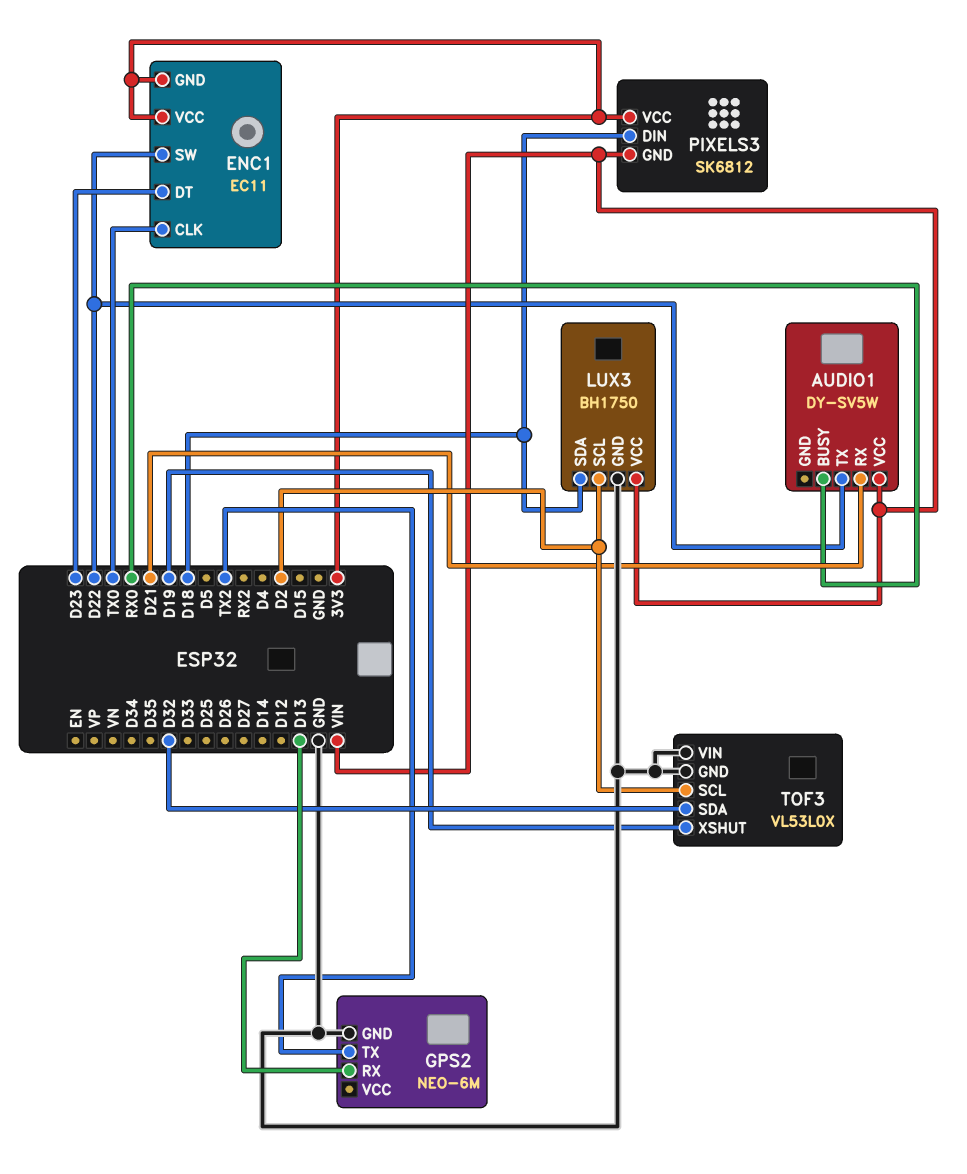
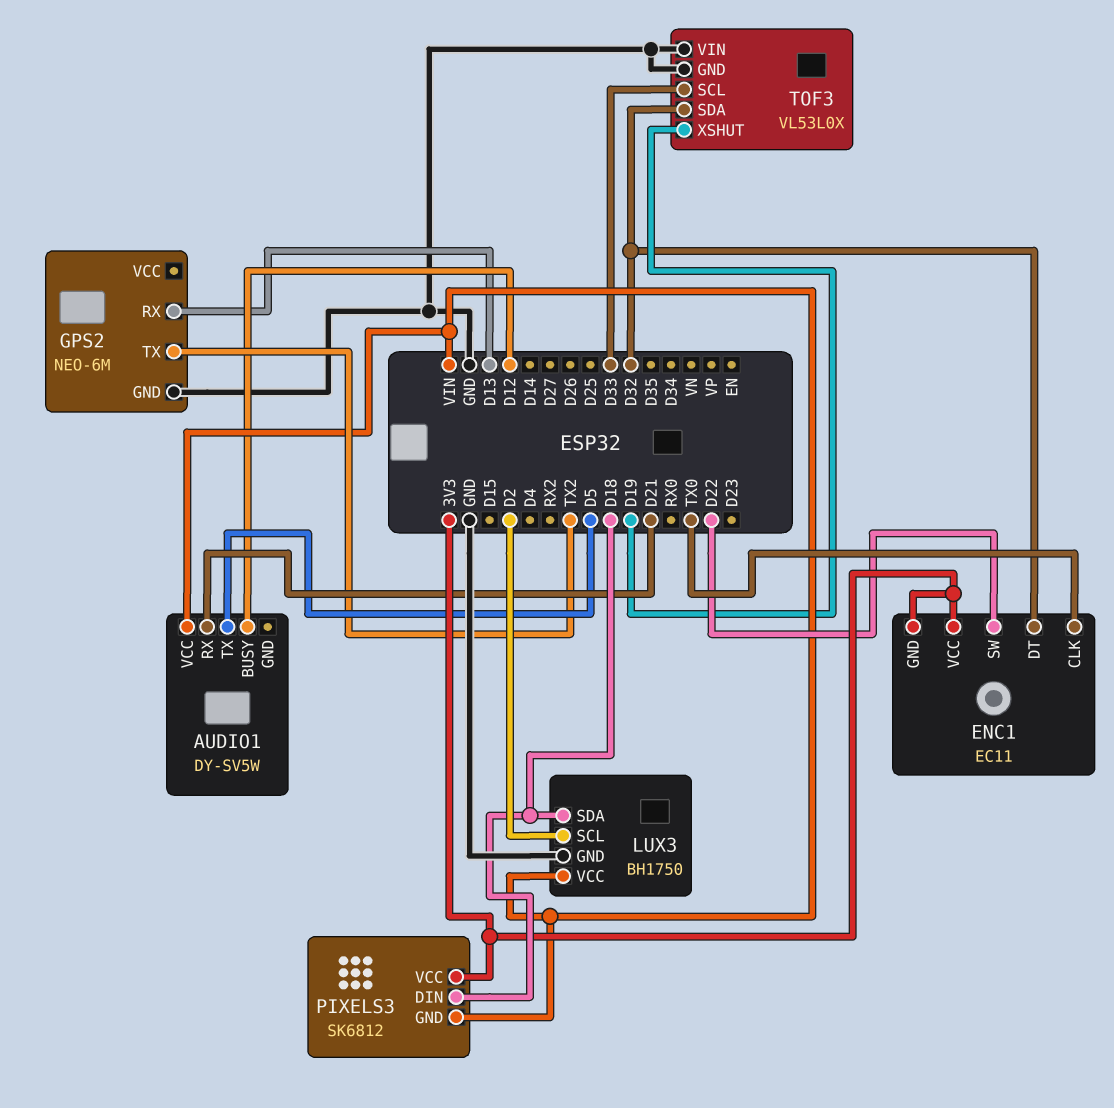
AUDIO1 pin BUSY: RX0 -> D12
AUDIO1 pin TX: D22 -> D5
ENC1 pin DT: D23 -> D32
TOF3 pin SCL: D2 -> D33

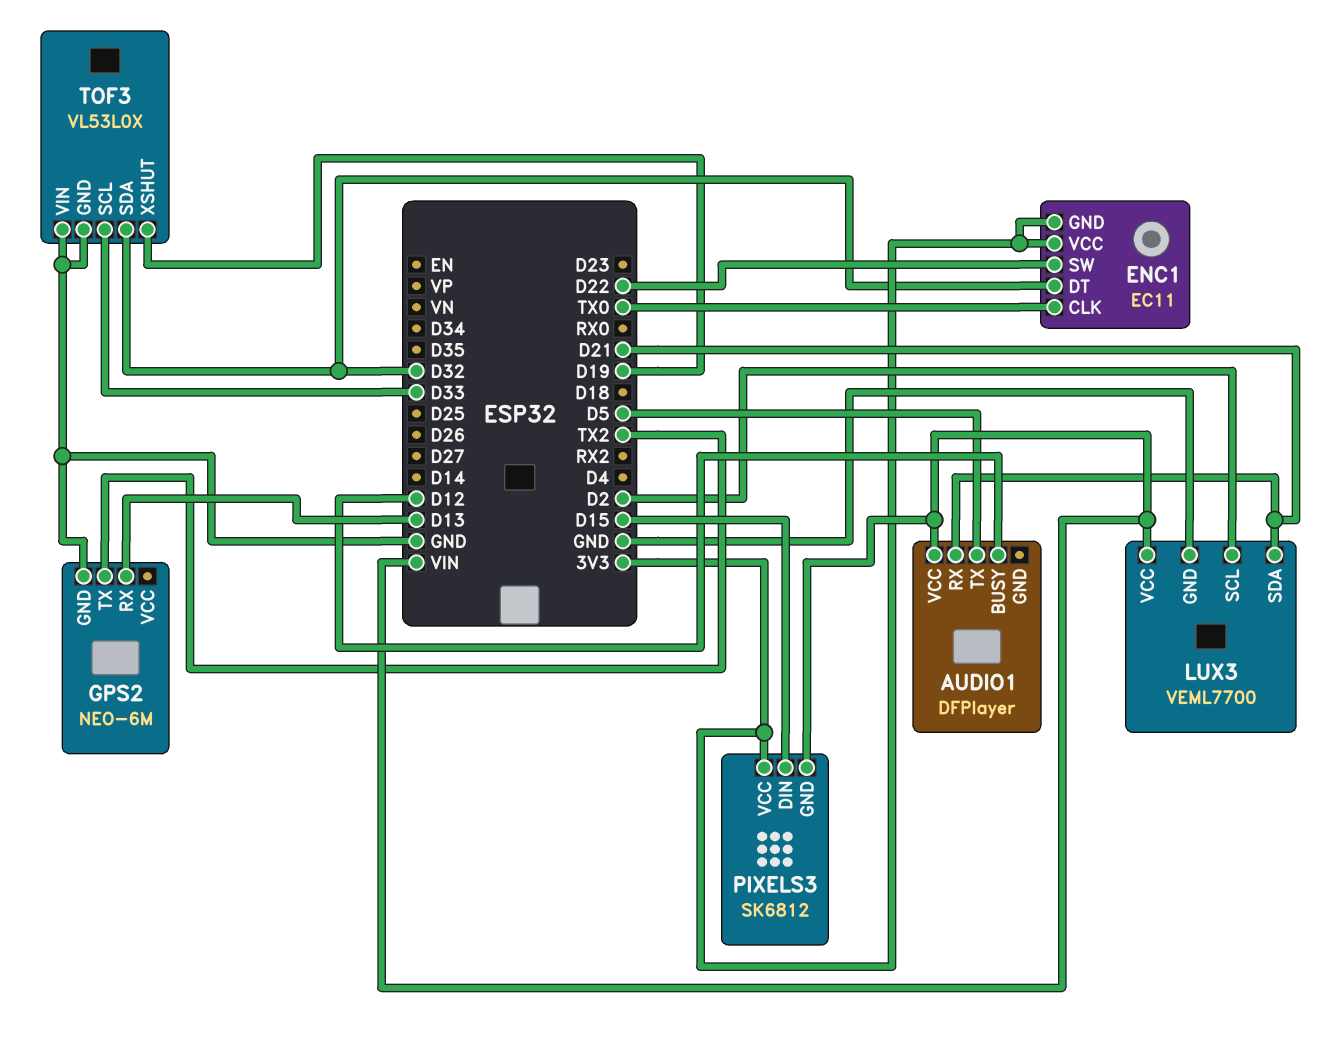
AUDIO1: DY-SV5W -> DFPlayer
LUX3: BH1750 -> VEML7700
LUX3 pin SDA: D18 -> D21
PIXELS3 pin DIN: D18 -> D15

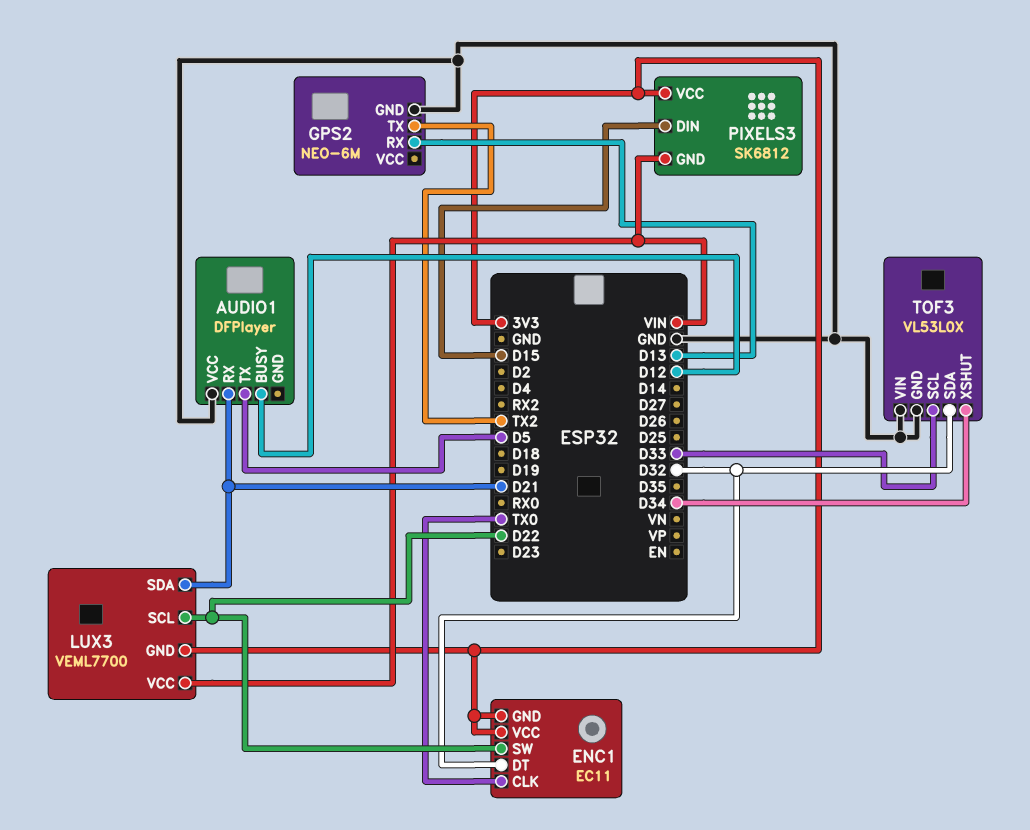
AUDIO1 pin VCC: VIN -> GND
LUX3 pin GND: GND -> 3V3
LUX3 pin SCL: D2 -> D22
TOF3 pin XSHUT: D19 -> D34

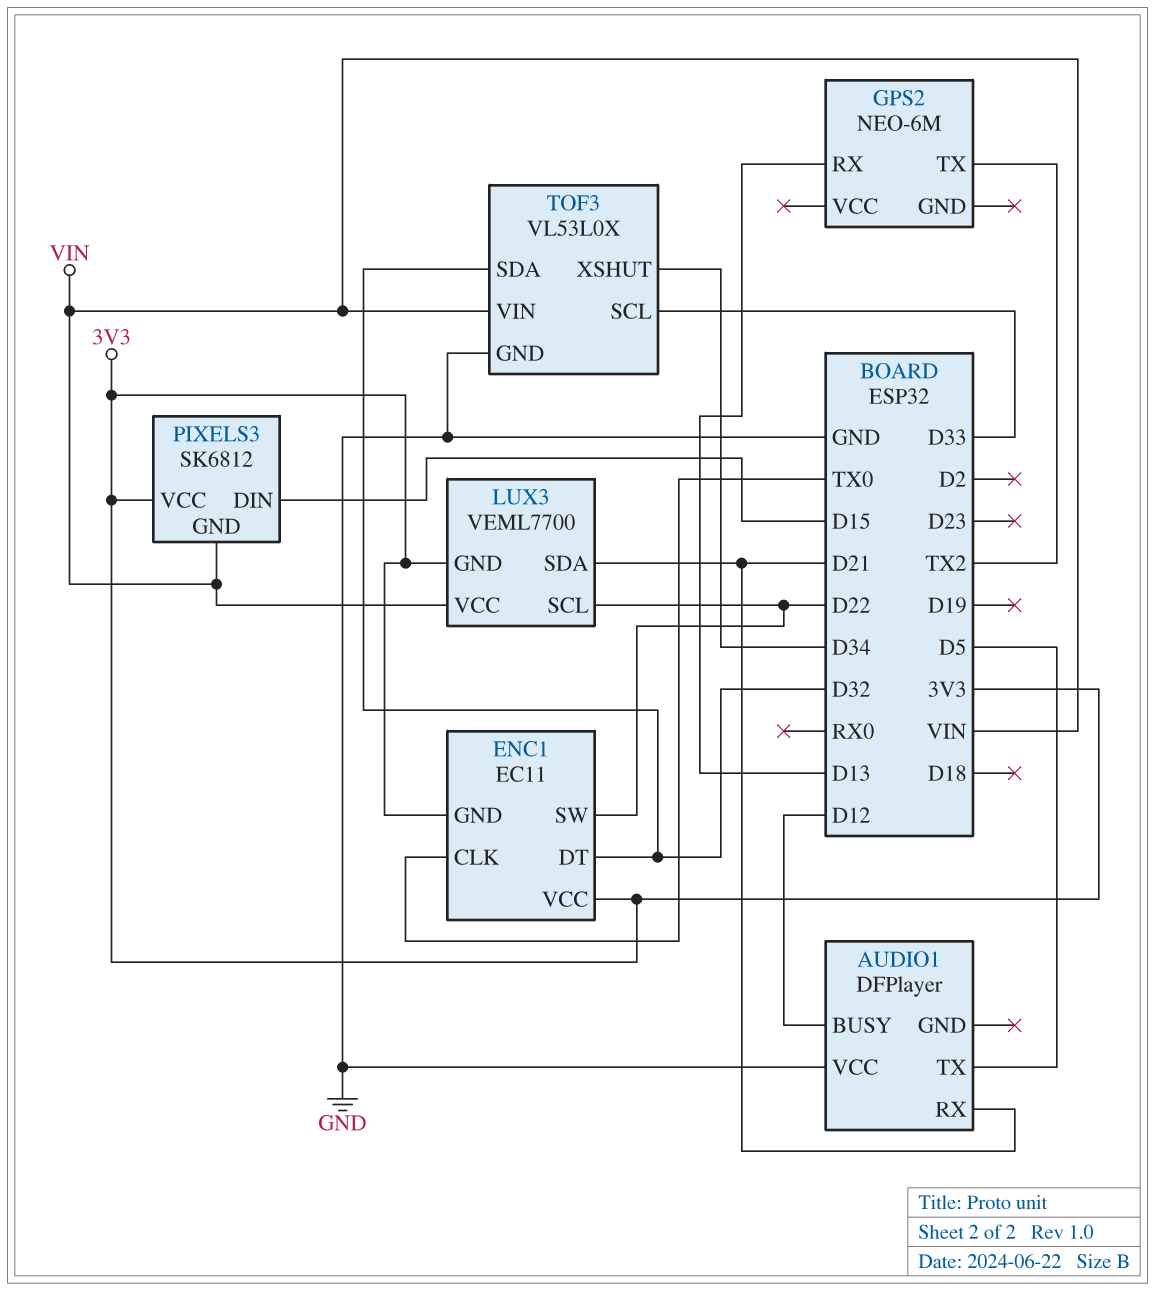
GPS2 pin GND: GND -> none
TOF3 pin VIN: GND -> VIN

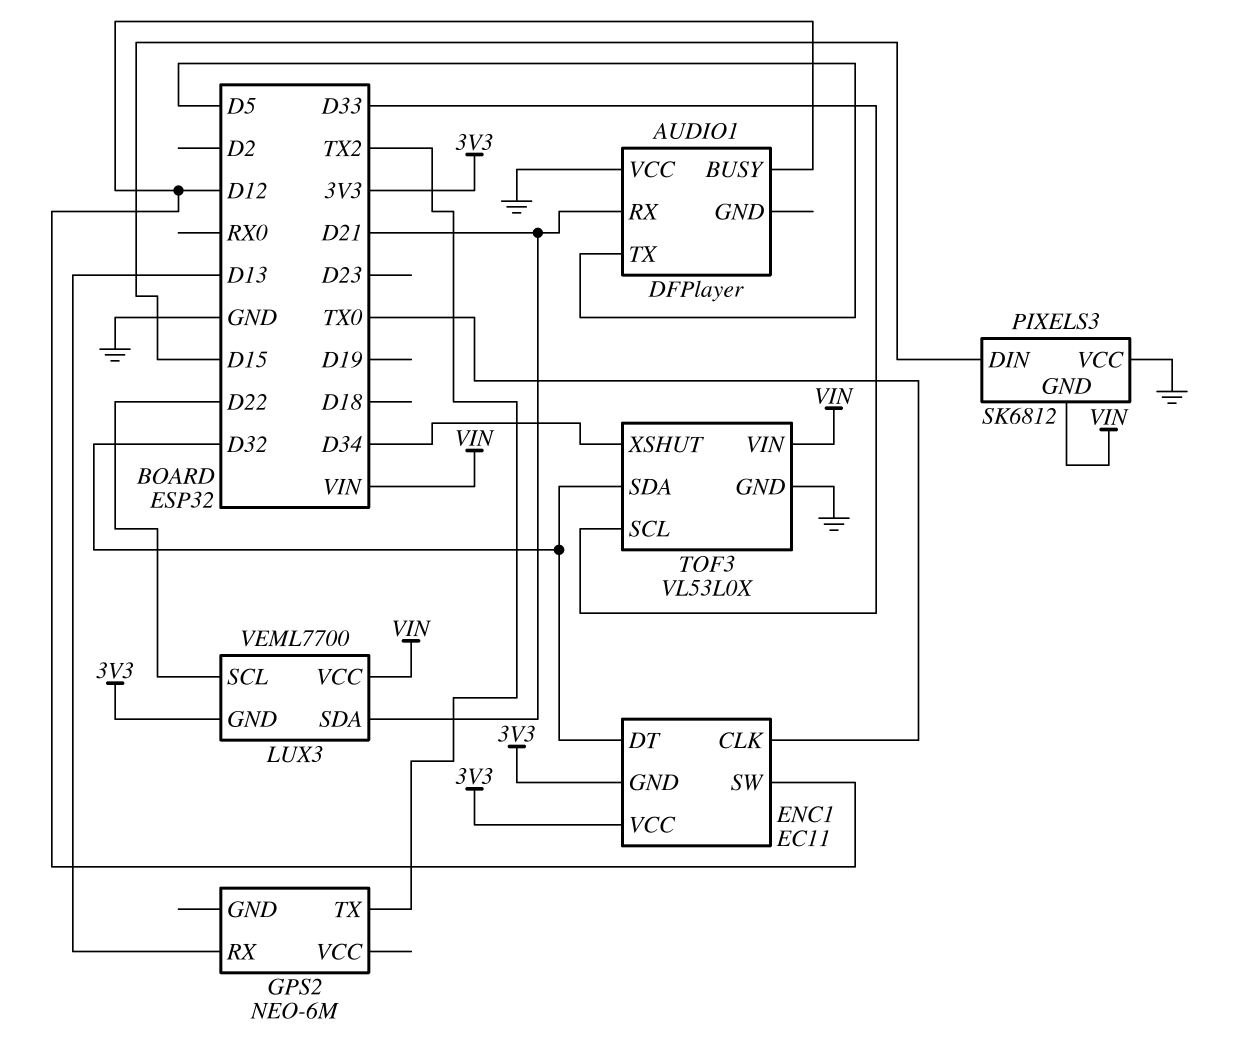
ENC1 pin SW: D22 -> D12
PIXELS3 pin VCC: 3V3 -> GND

